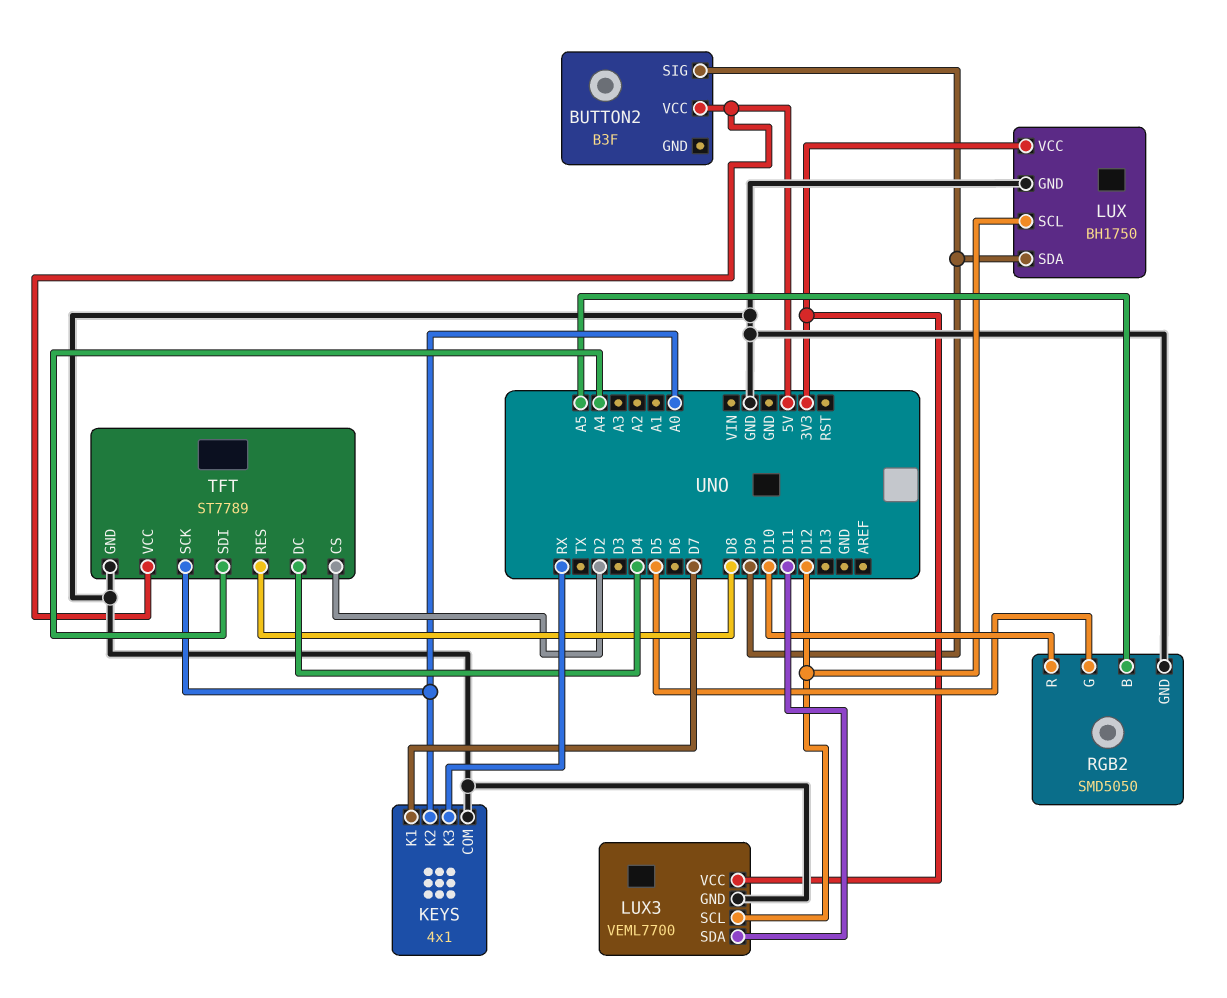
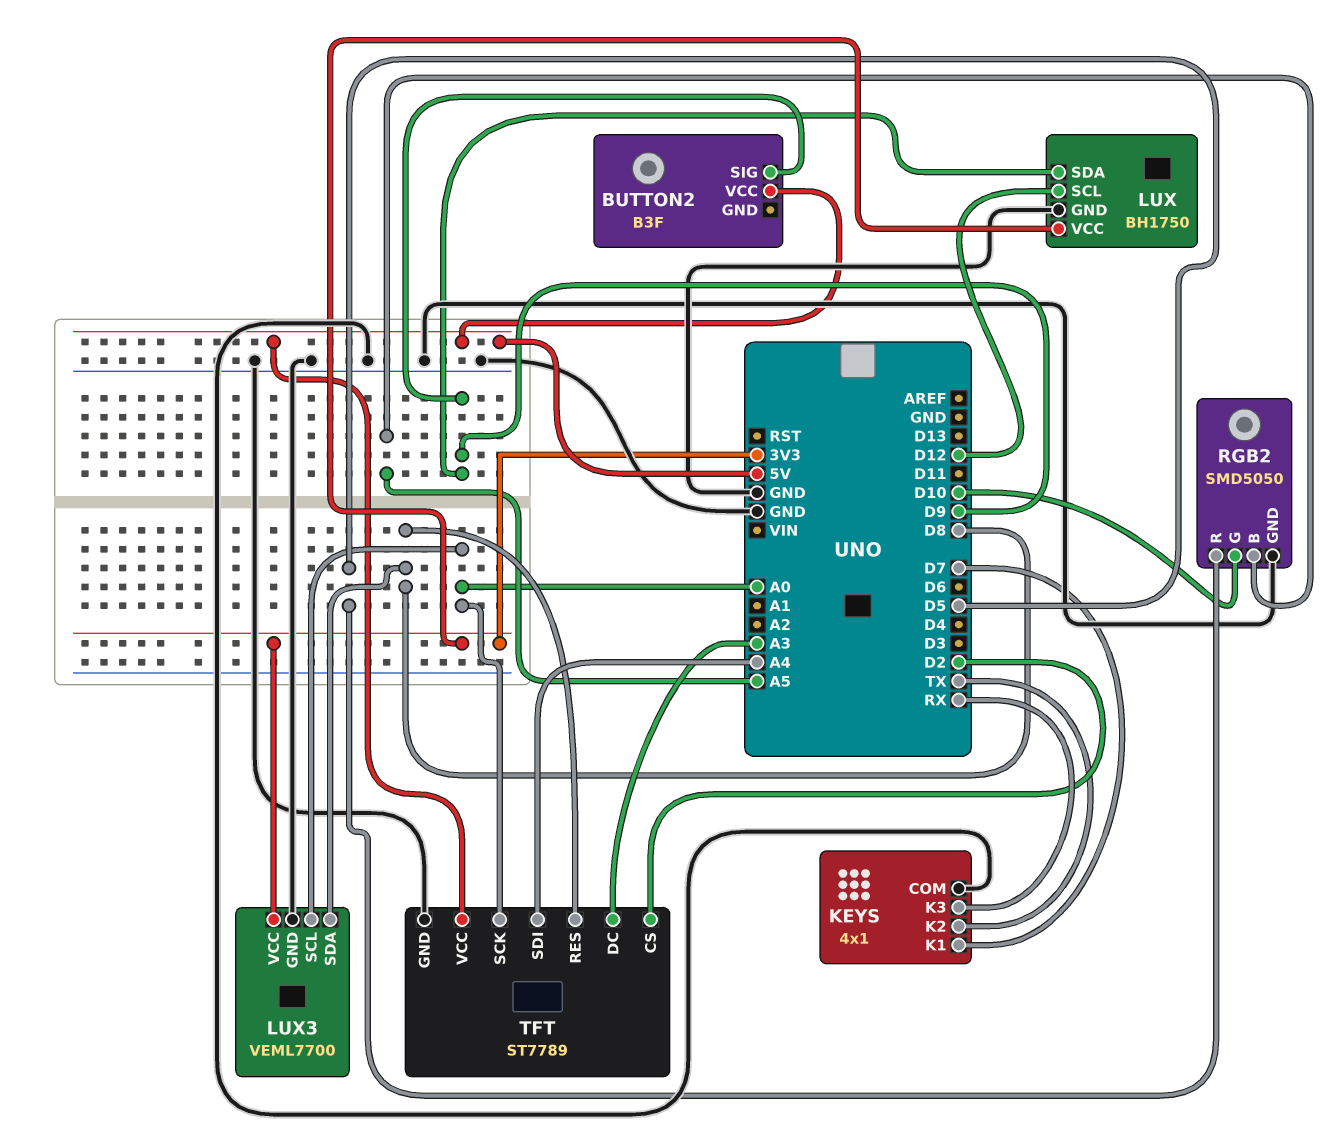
KEYS pin K2: A0 -> TX
LUX3 pin SCL: D12 -> A0
LUX3 pin SDA: D11 -> D8
RGB2 pin G: D5 -> D10
RGB2 pin R: D10 -> D5
TFT pin DC: D4 -> A3

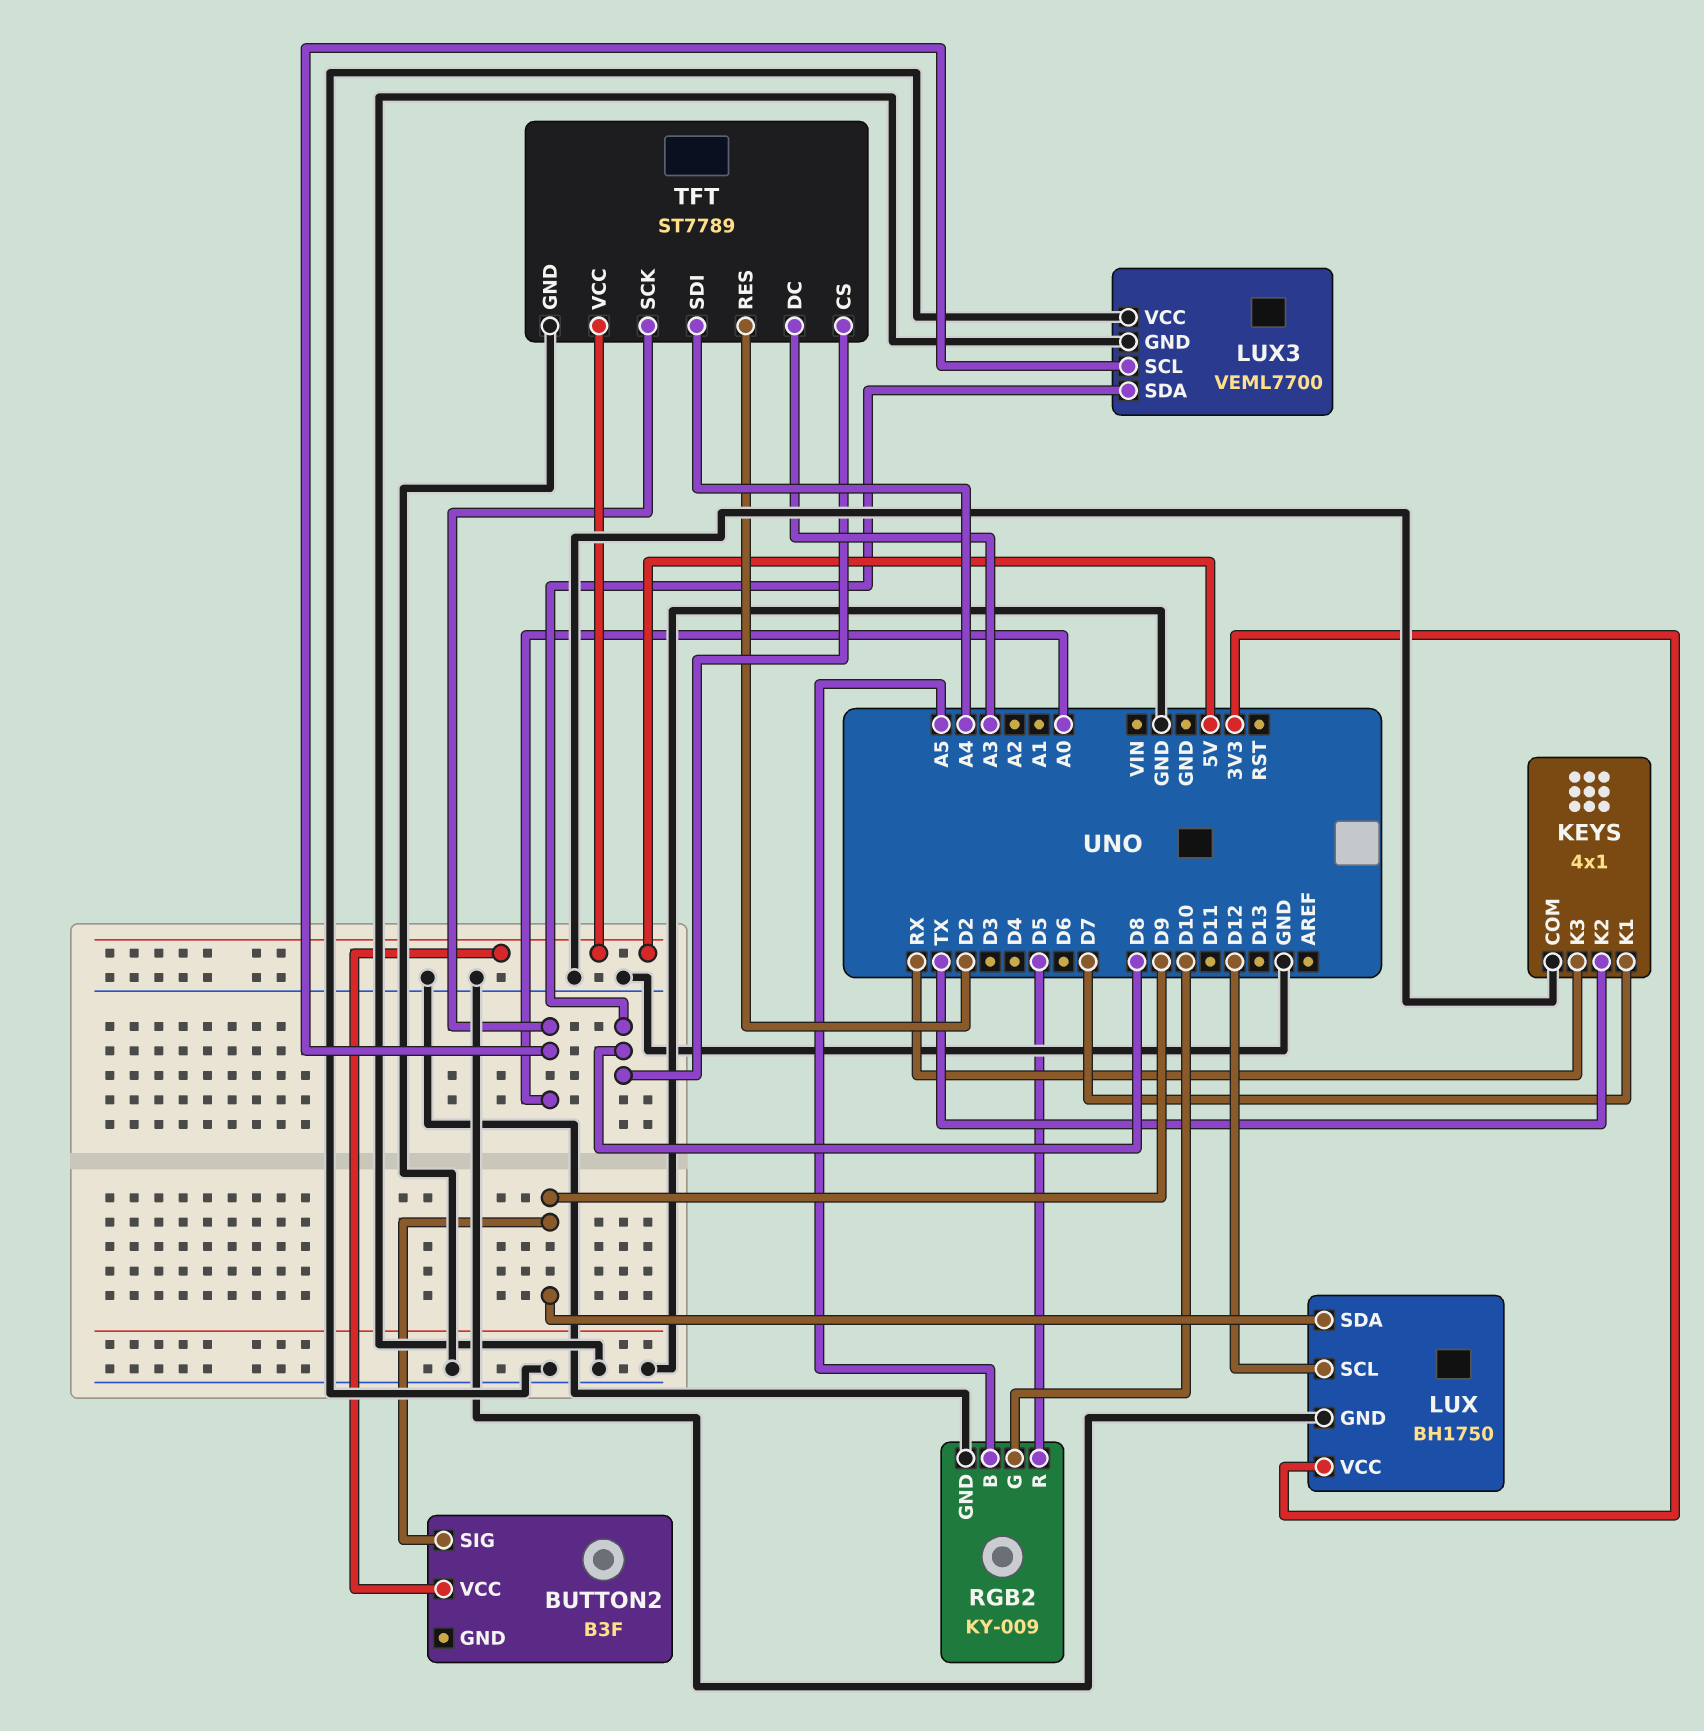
LUX3 pin VCC: 3V3 -> GND
RGB2: SMD5050 -> KY-009
TFT pin CS: D2 -> D8
TFT pin RES: D8 -> D2

